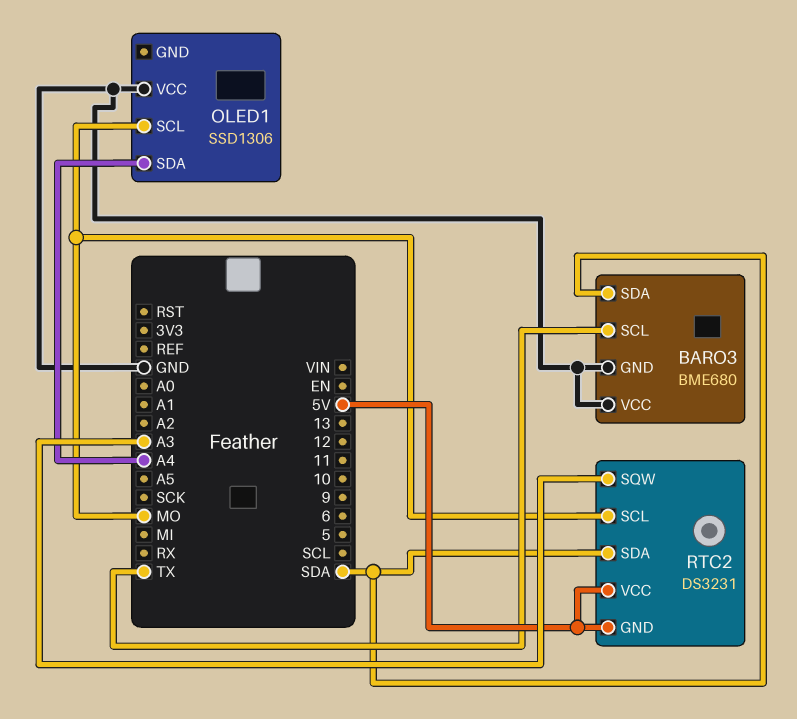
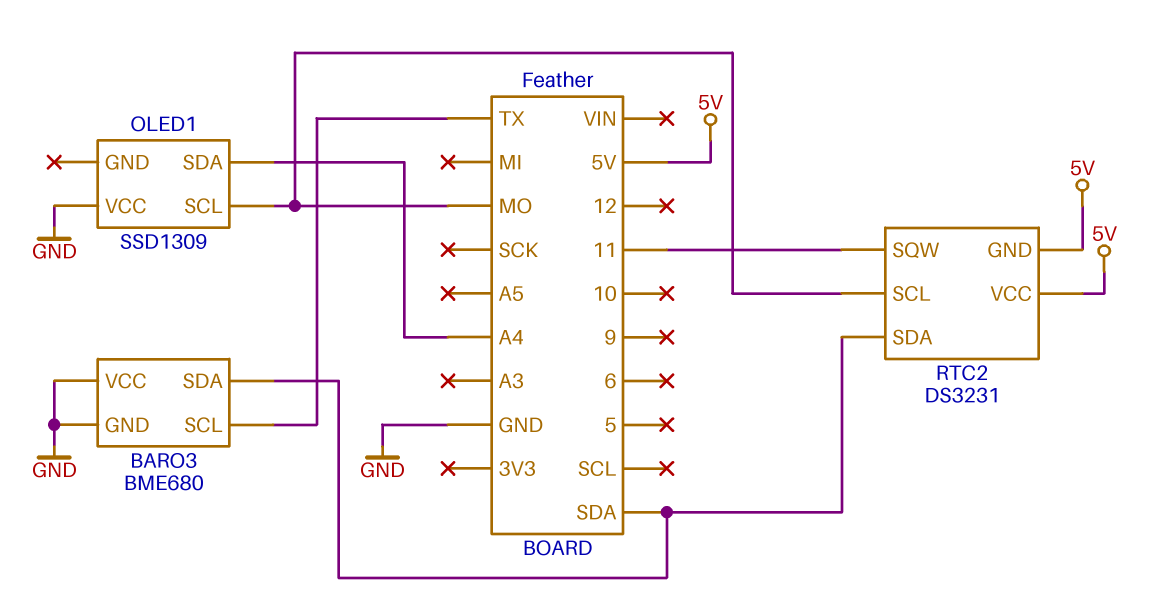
OLED1: SSD1306 -> SSD1309
RTC2 pin SQW: A3 -> 11

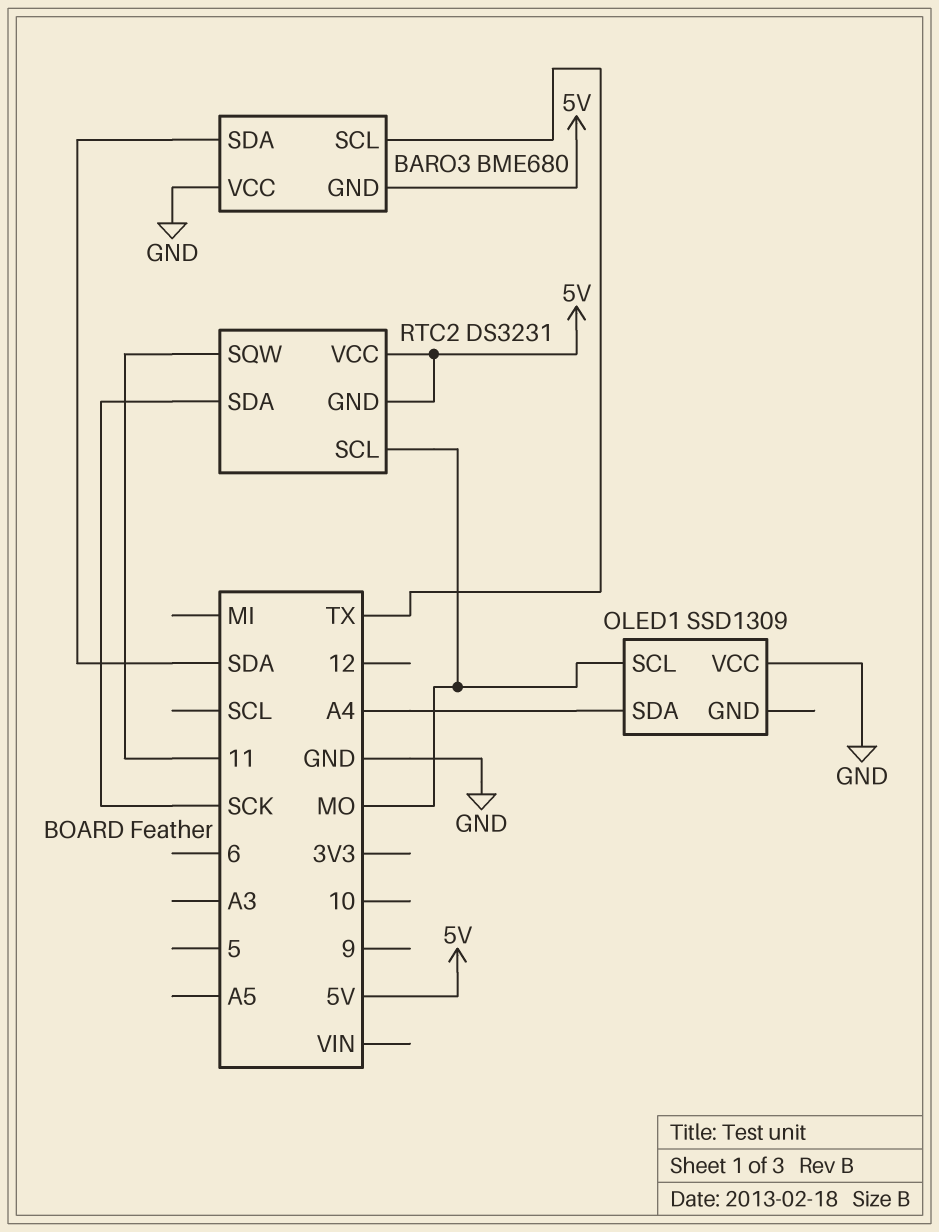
BARO3 pin GND: GND -> 5V
RTC2 pin SDA: SDA -> SCK

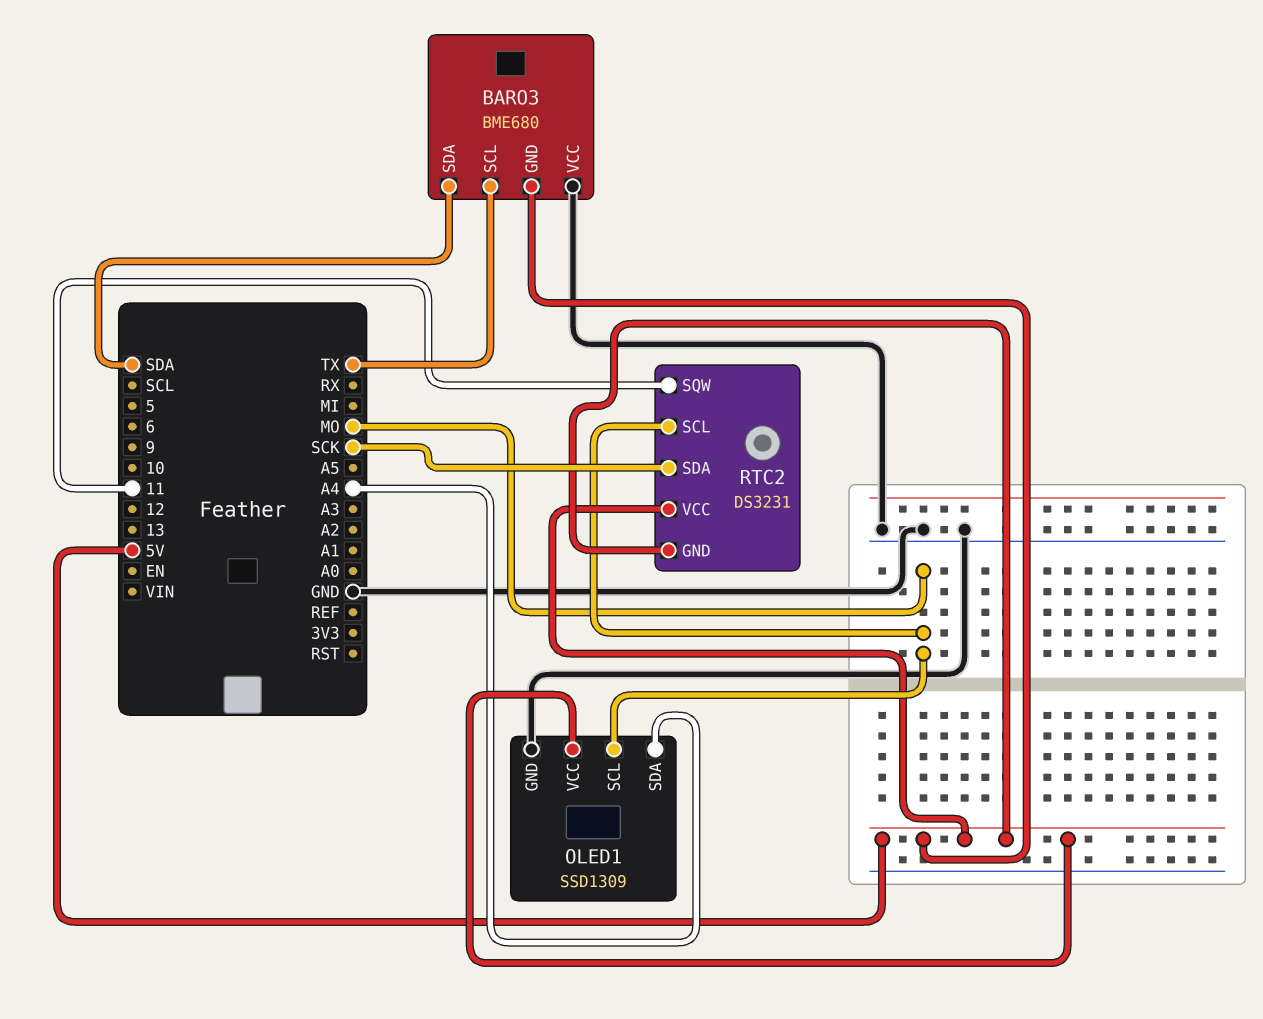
OLED1 pin GND: none -> GND
OLED1 pin VCC: GND -> 5V

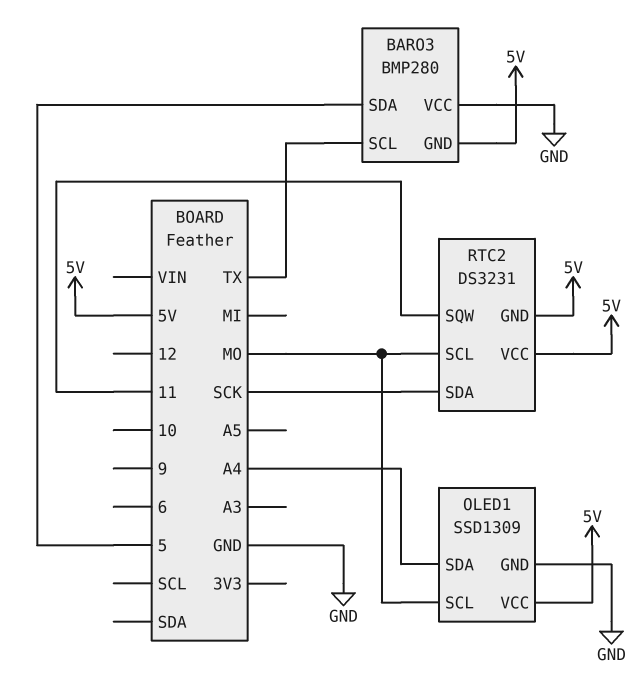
BARO3: BME680 -> BMP280
BARO3 pin SDA: SDA -> 5

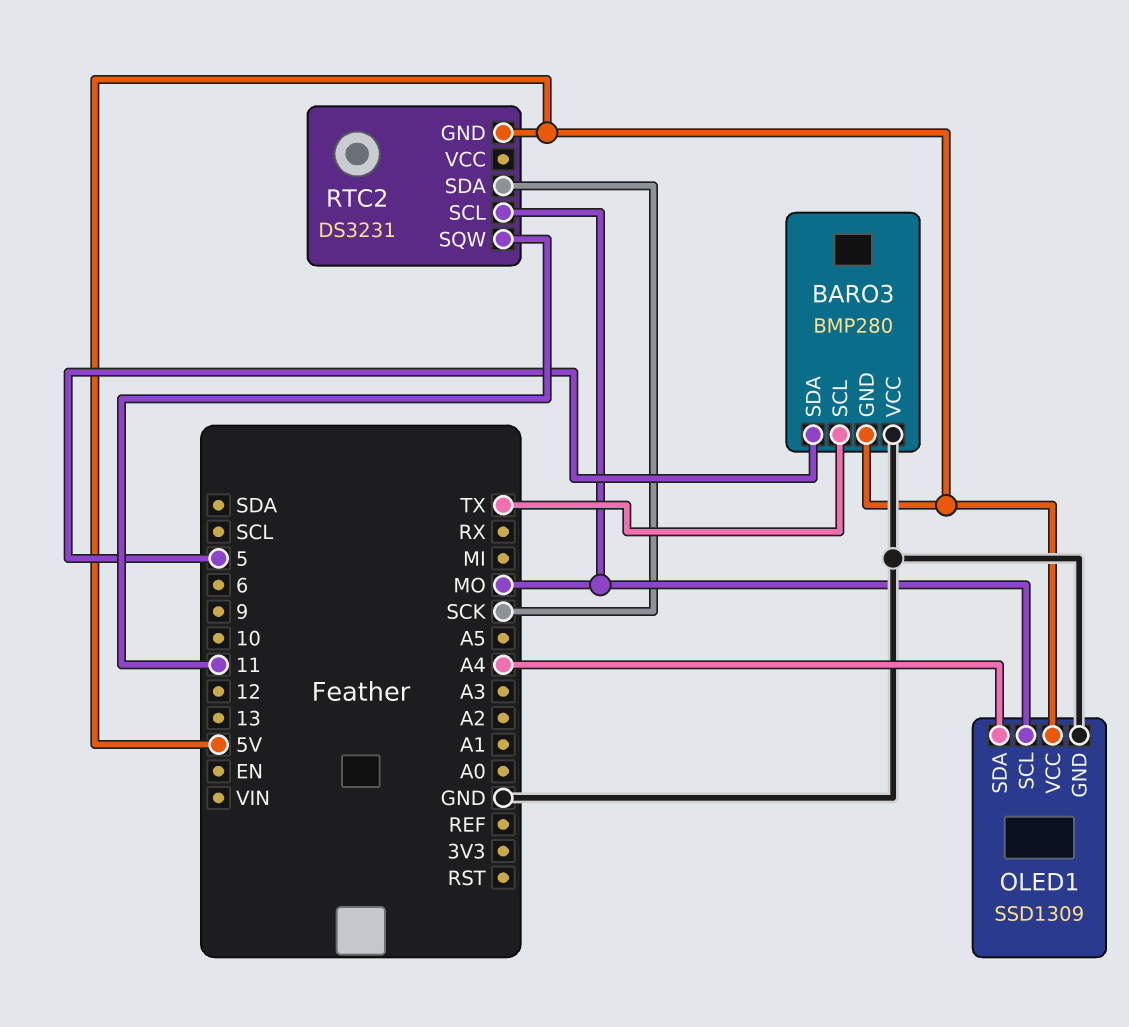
RTC2 pin VCC: 5V -> none

